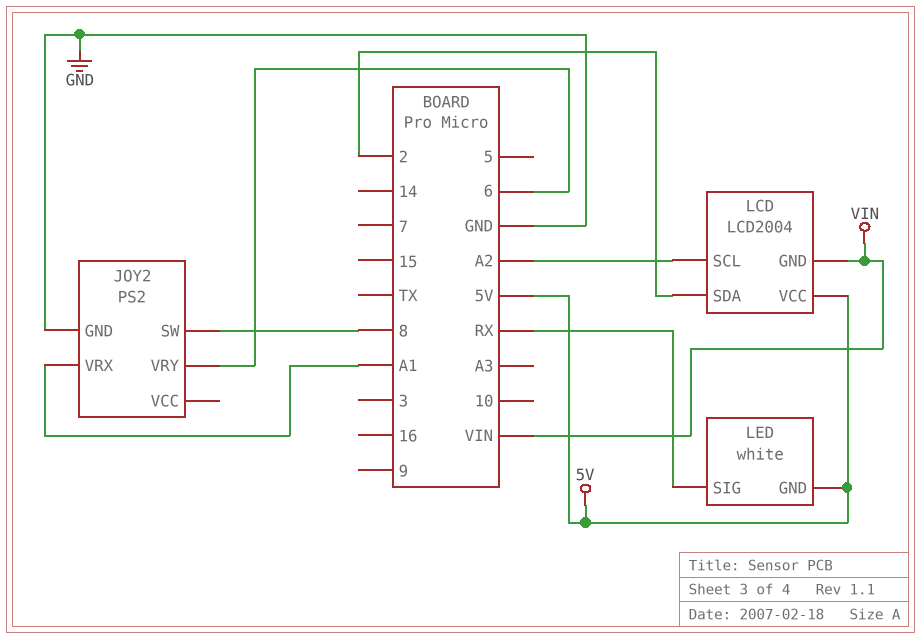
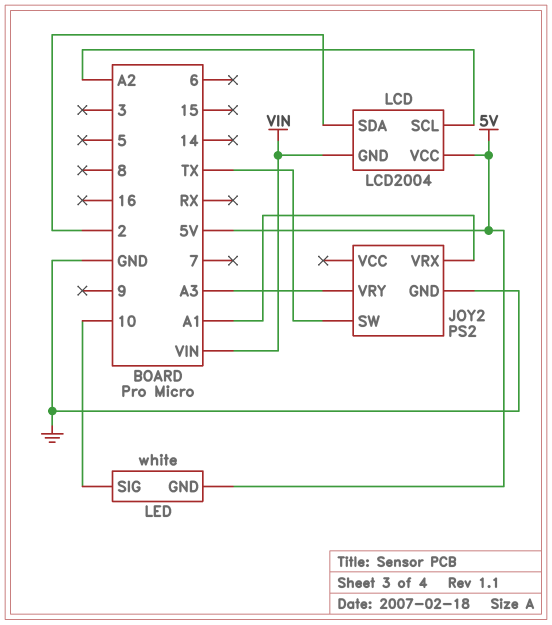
JOY2 pin SW: 8 -> TX
JOY2 pin VRY: 6 -> A3
LED pin SIG: RX -> 10

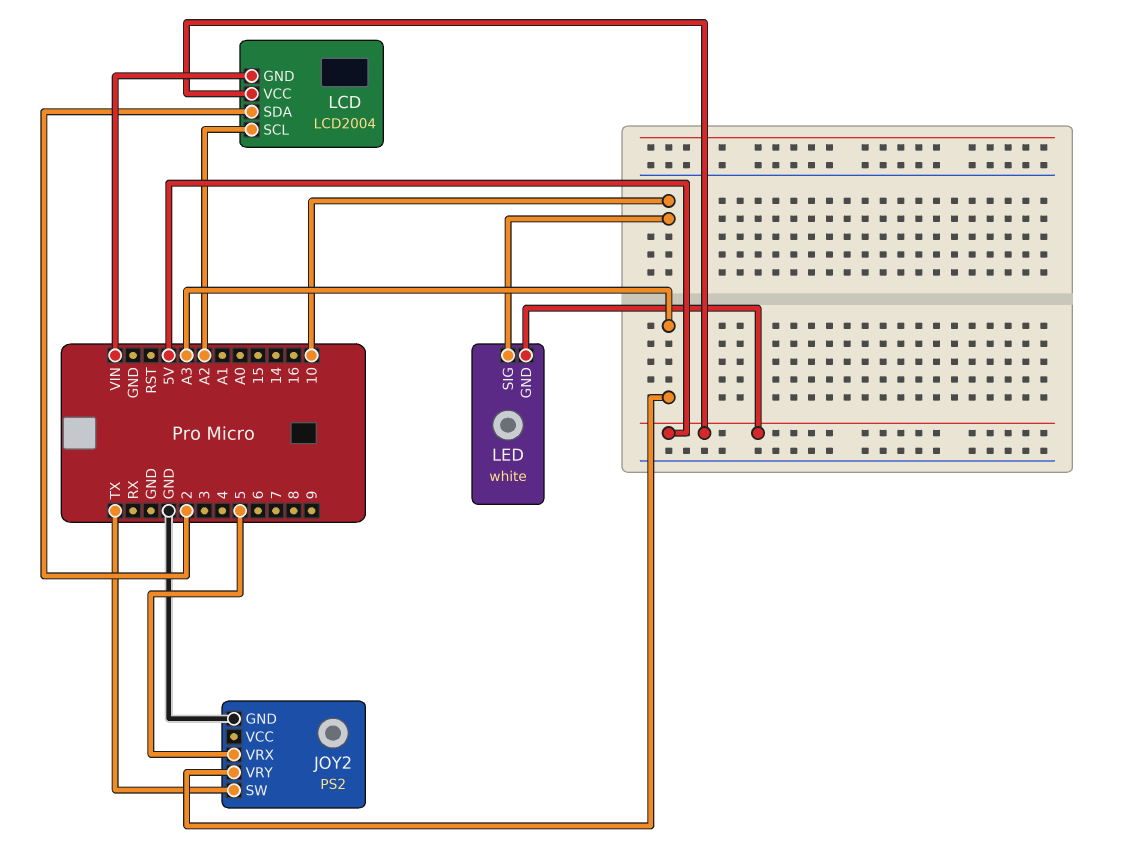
JOY2 pin VRX: A1 -> 5

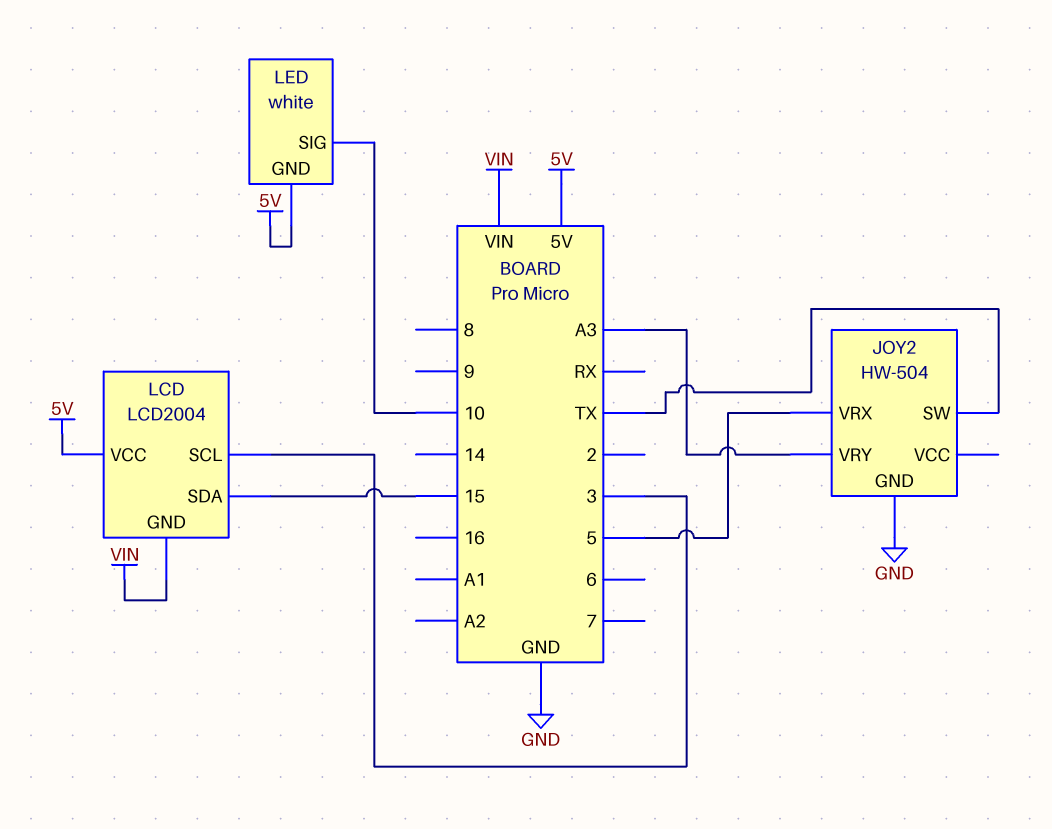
JOY2: PS2 -> HW-504
LCD pin SCL: A2 -> 3
LCD pin SDA: 2 -> 15

